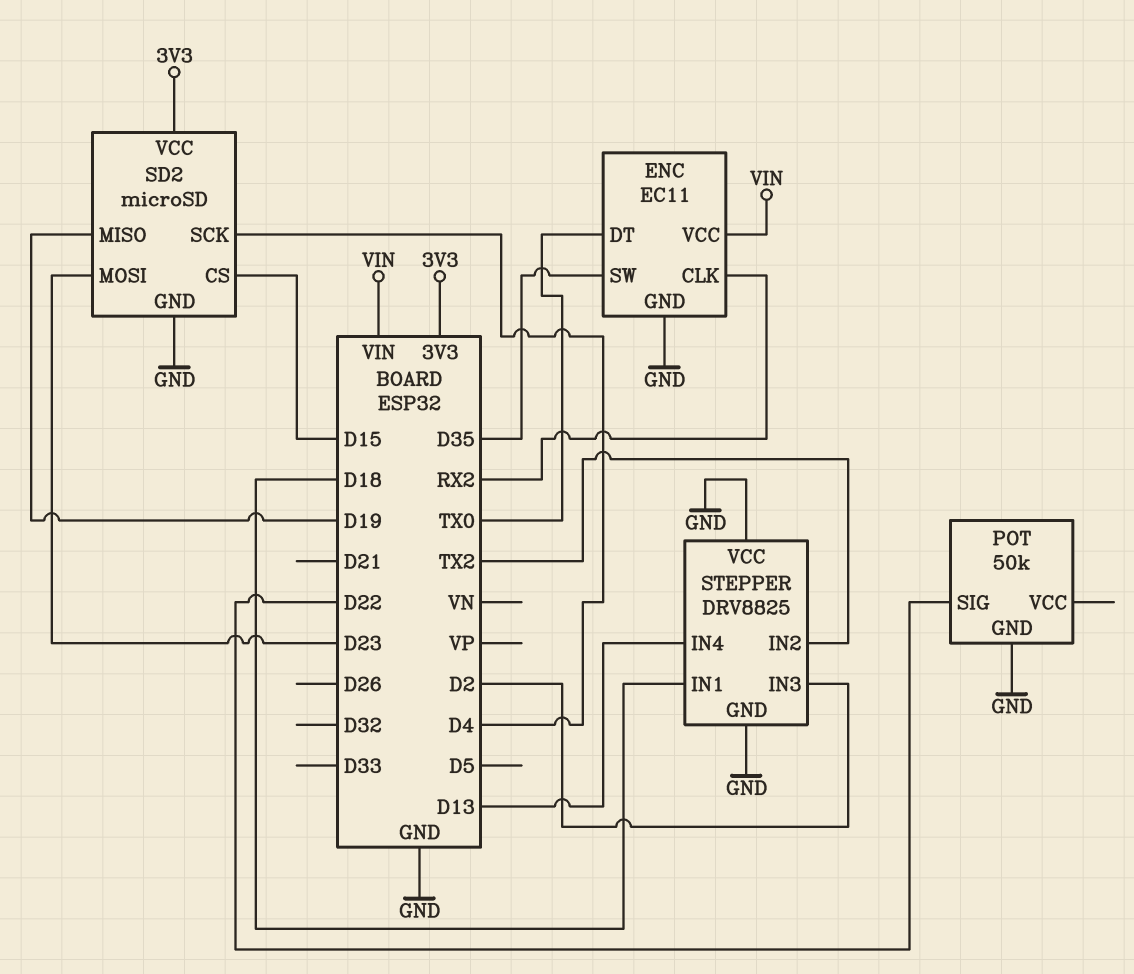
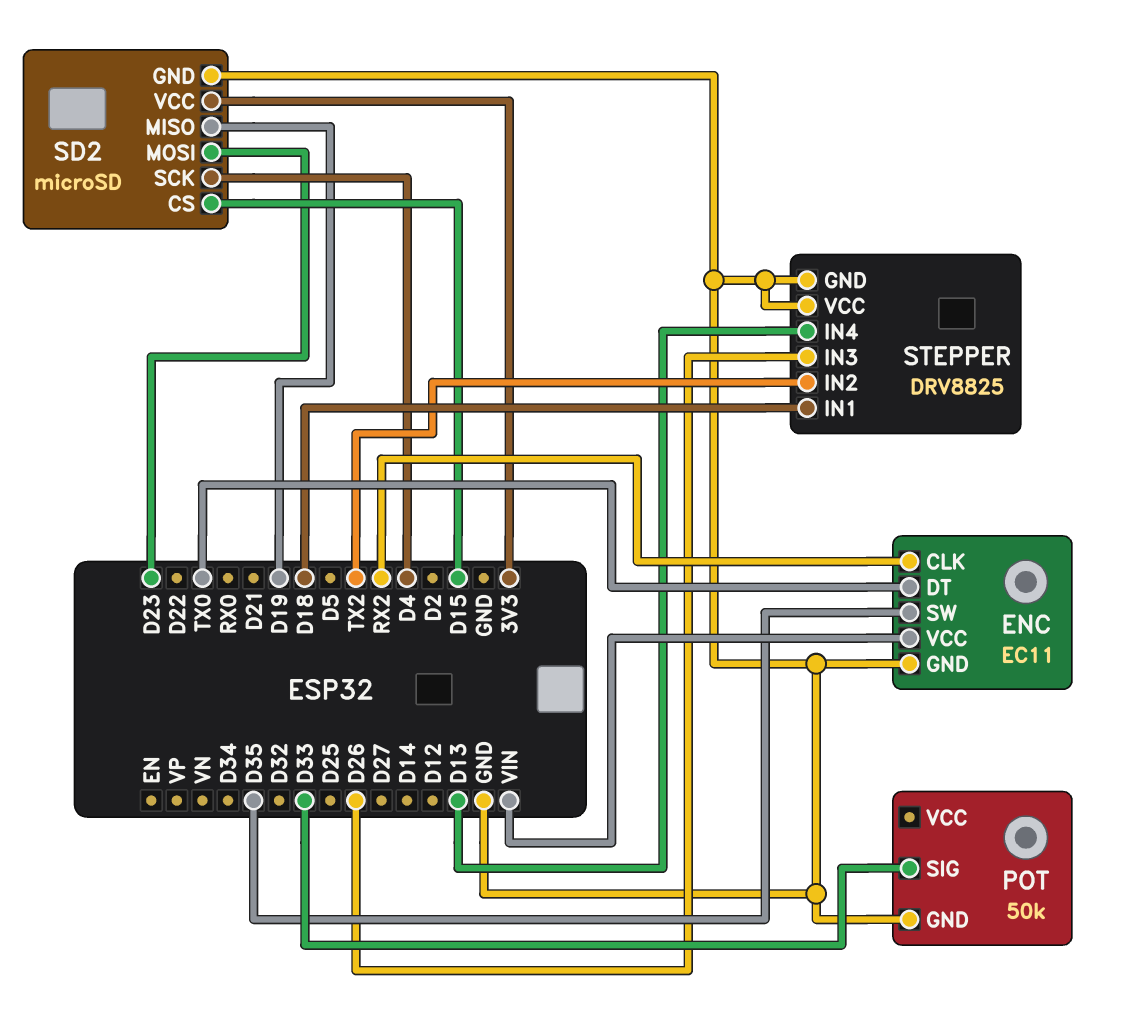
POT pin SIG: D22 -> D33
STEPPER pin IN3: D2 -> D26

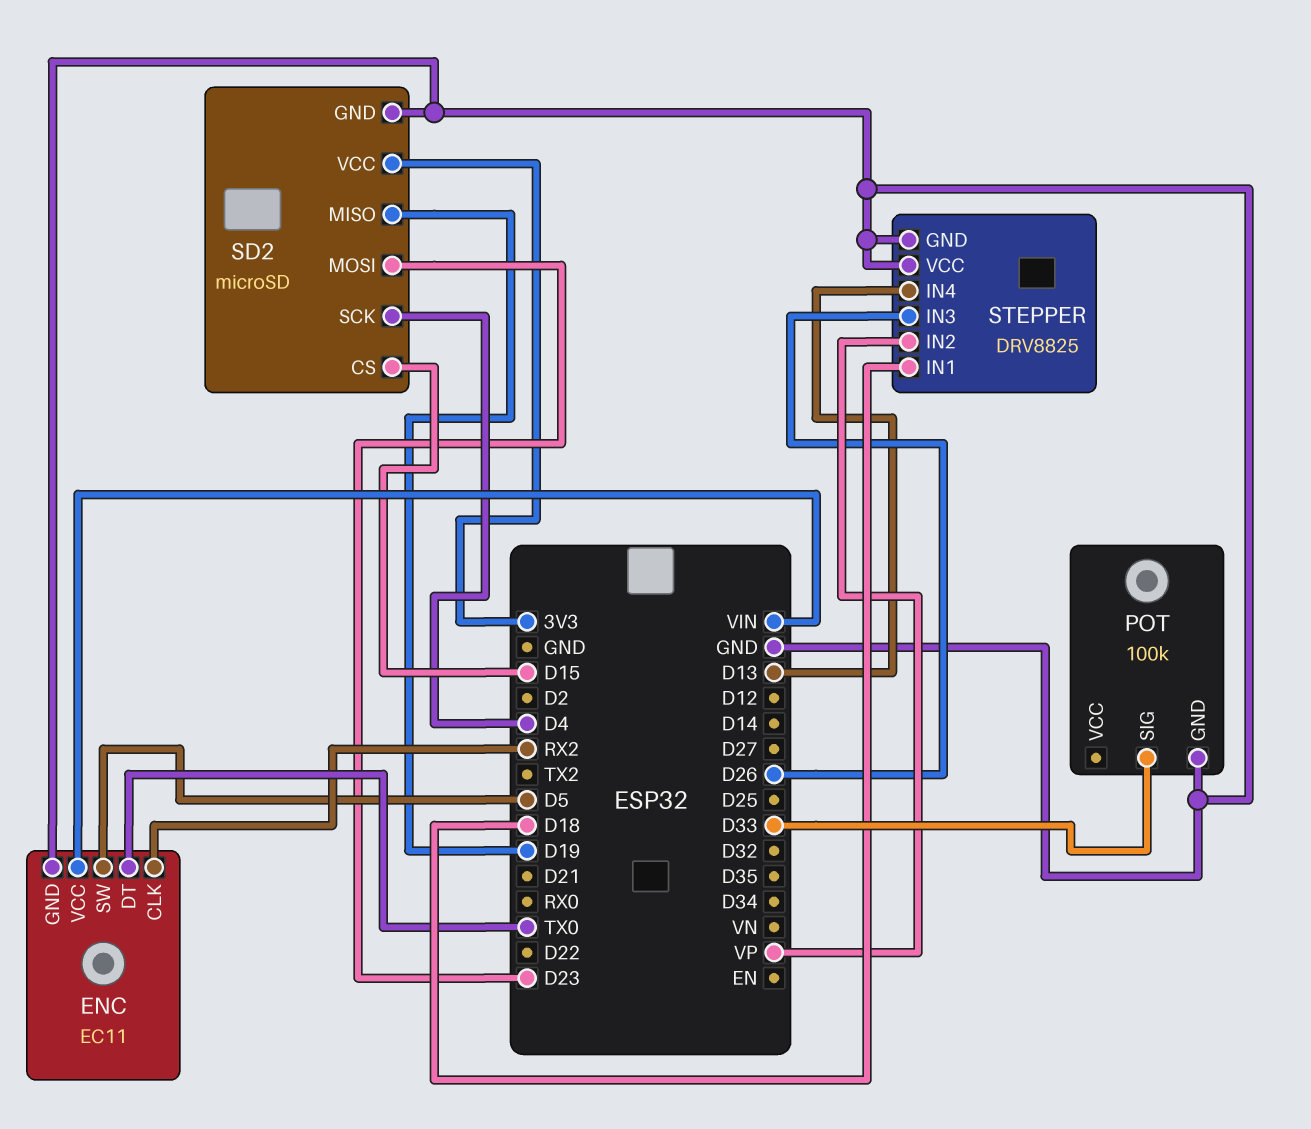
ENC pin SW: D35 -> D5
POT: 50k -> 100k
STEPPER pin IN2: TX2 -> VP

